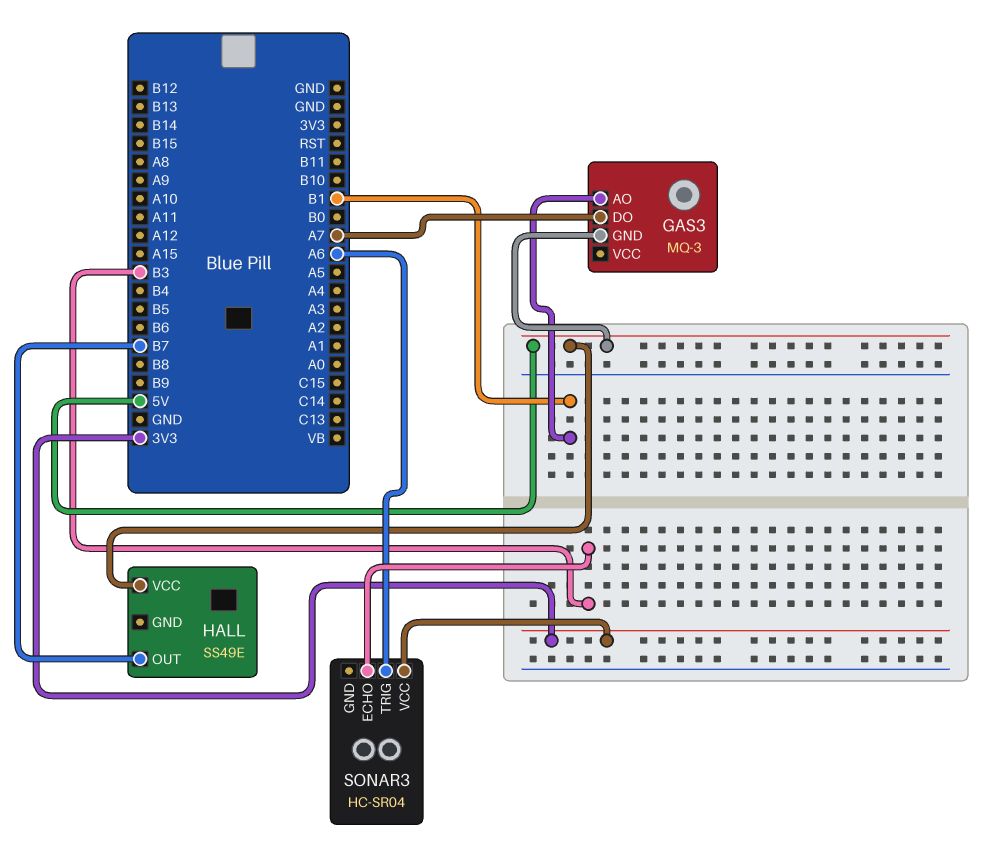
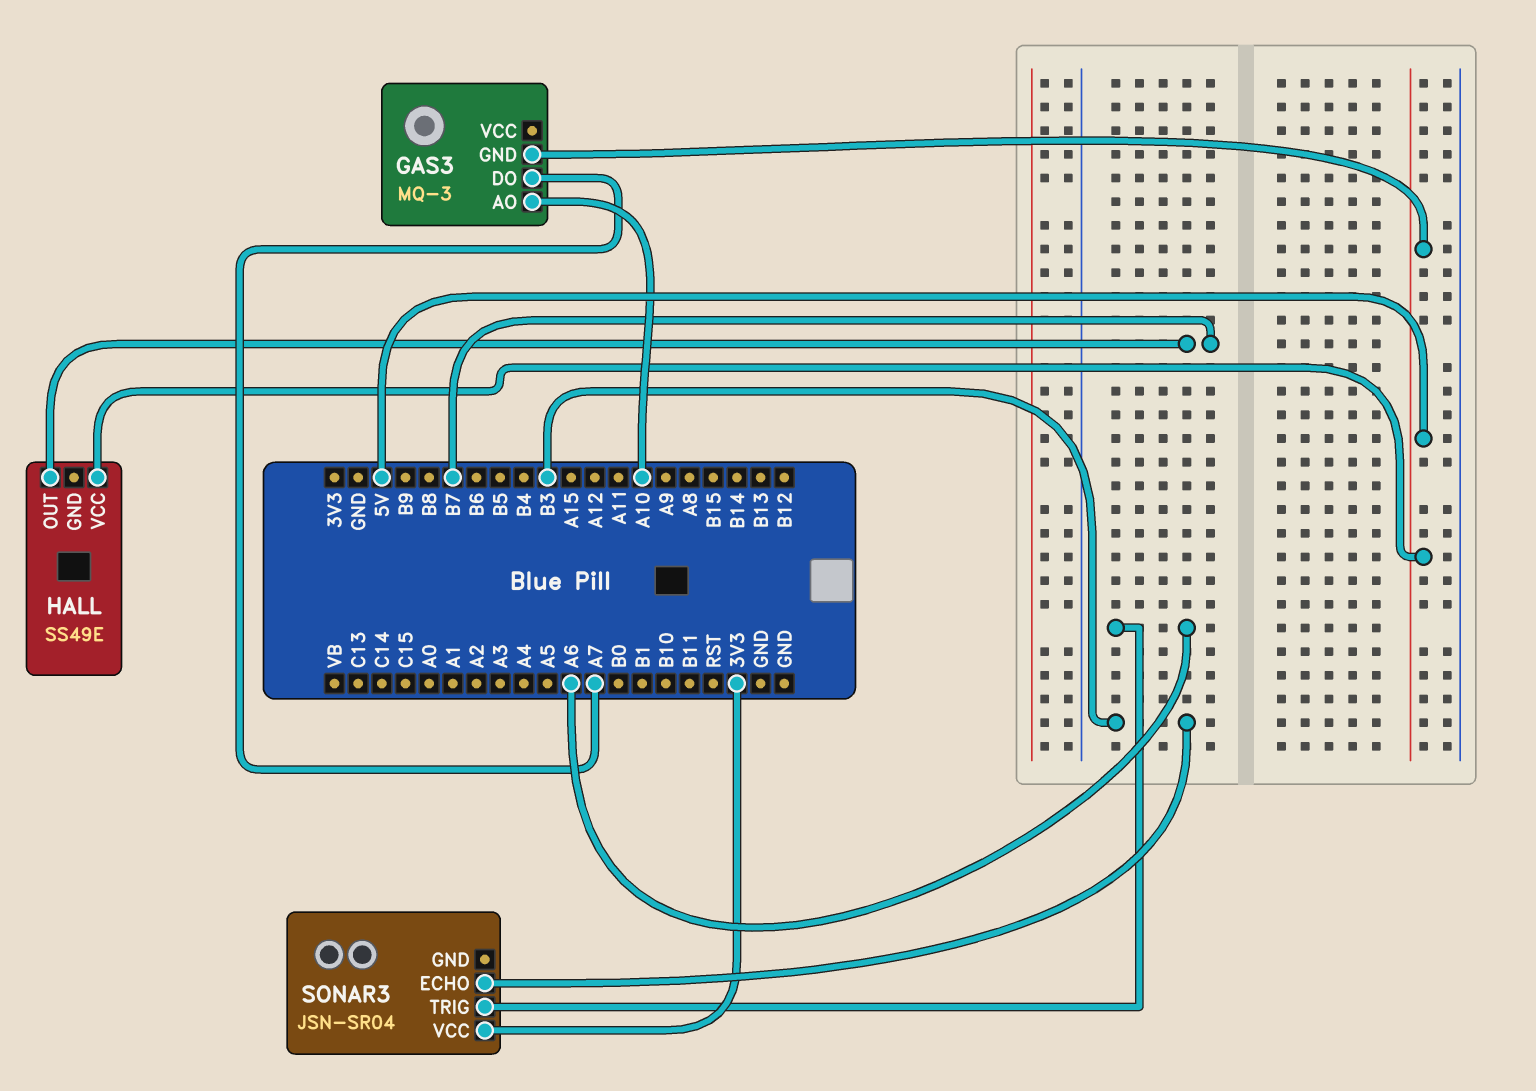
GAS3 pin AO: B1 -> A10
SONAR3: HC-SR04 -> JSN-SR04

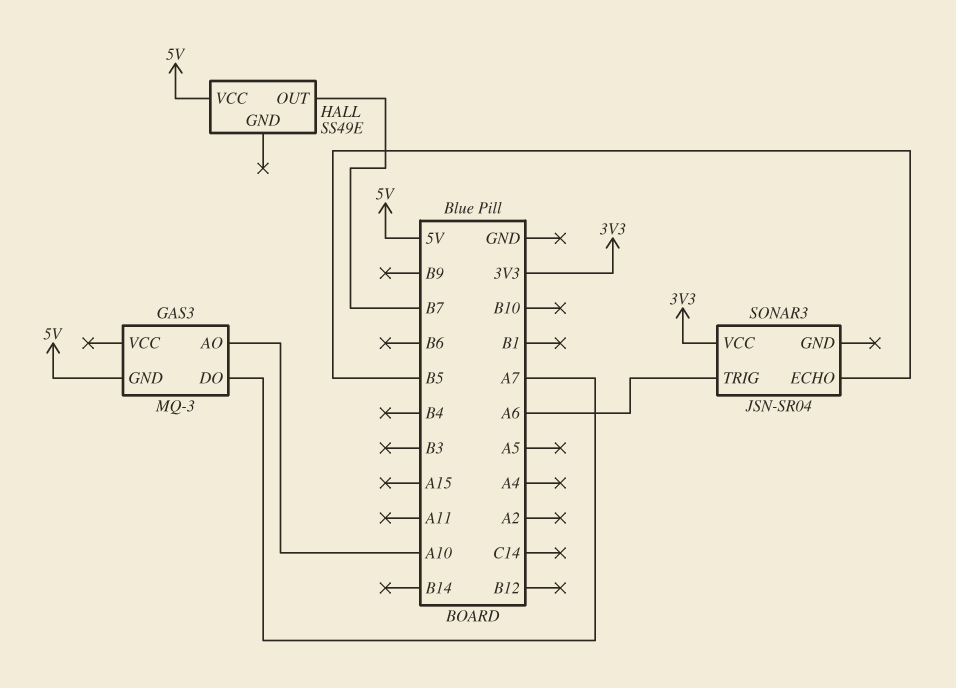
SONAR3 pin ECHO: B3 -> B5

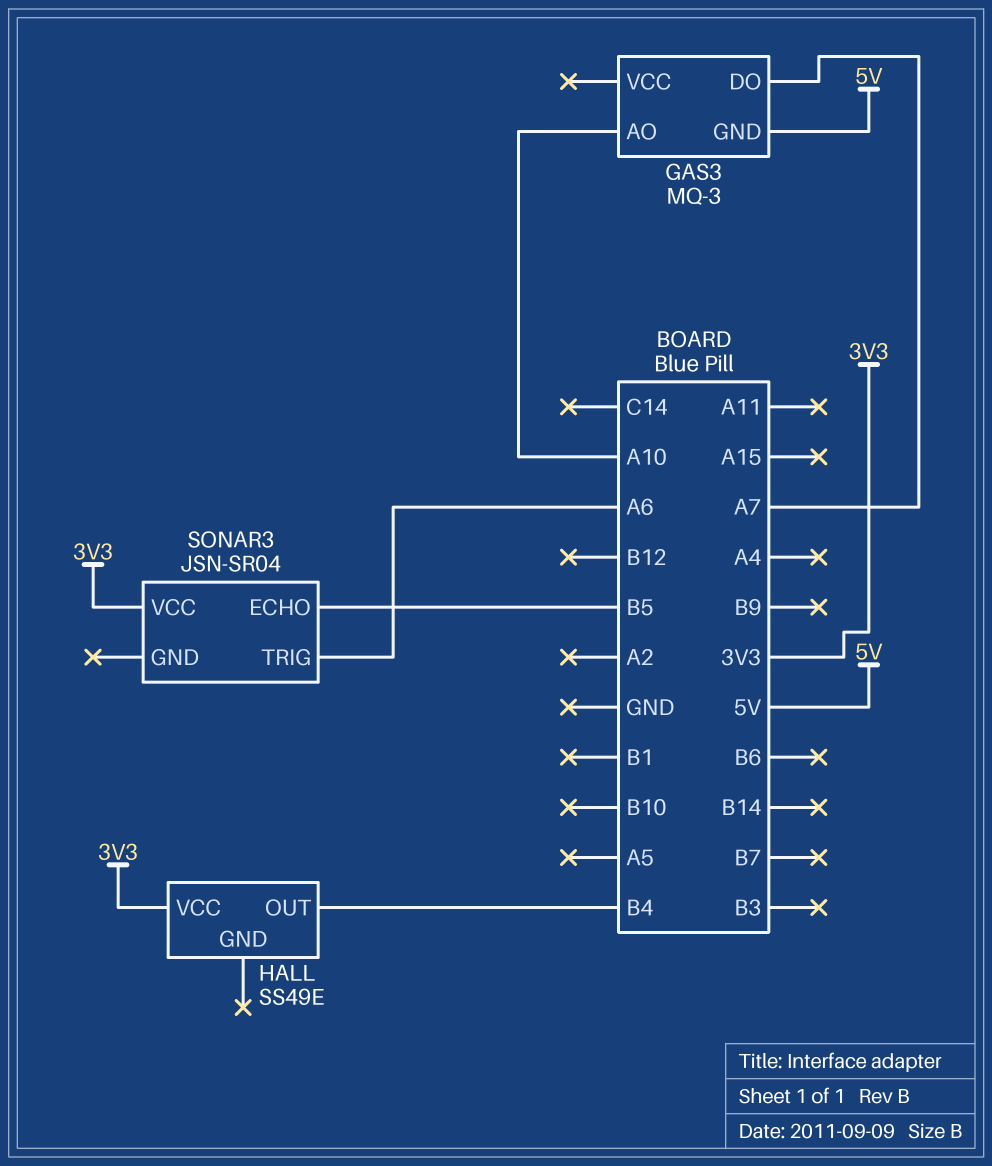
HALL pin OUT: B7 -> B4
HALL pin VCC: 5V -> 3V3

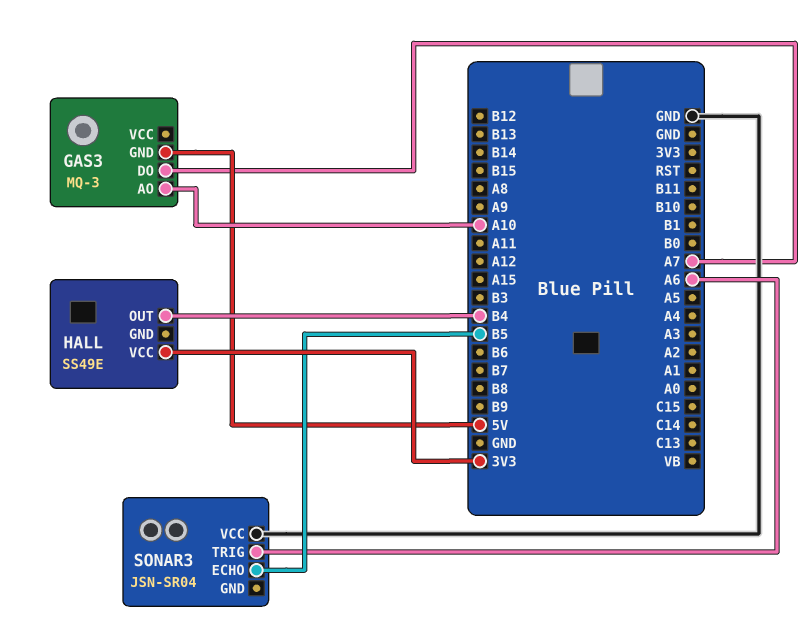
SONAR3 pin VCC: 3V3 -> GND

